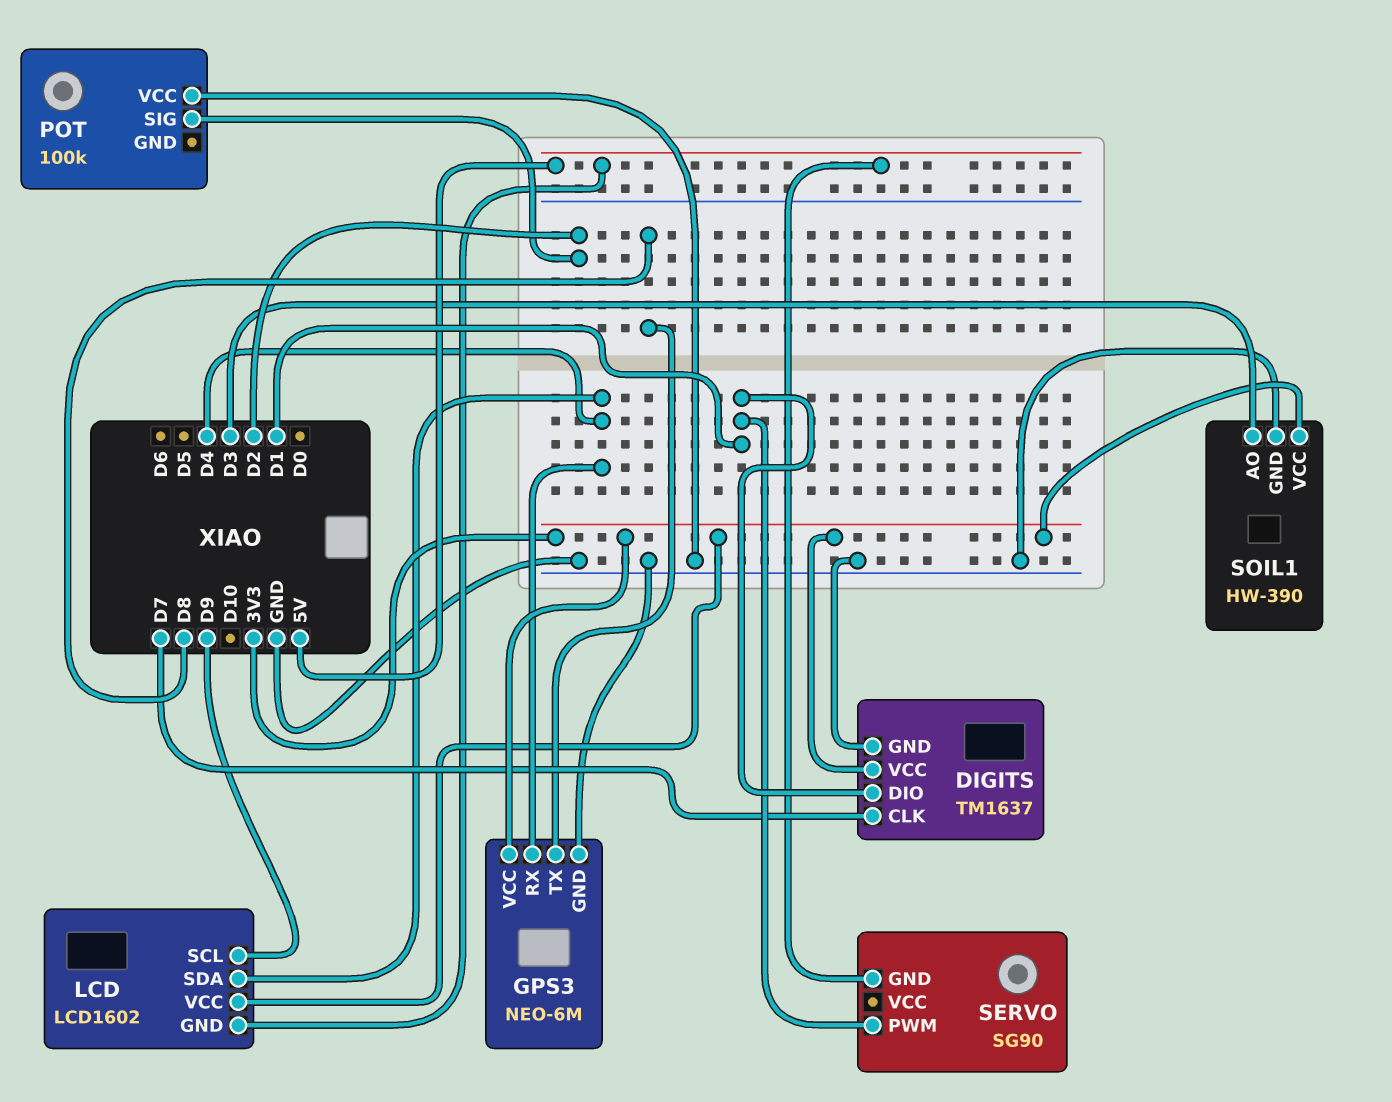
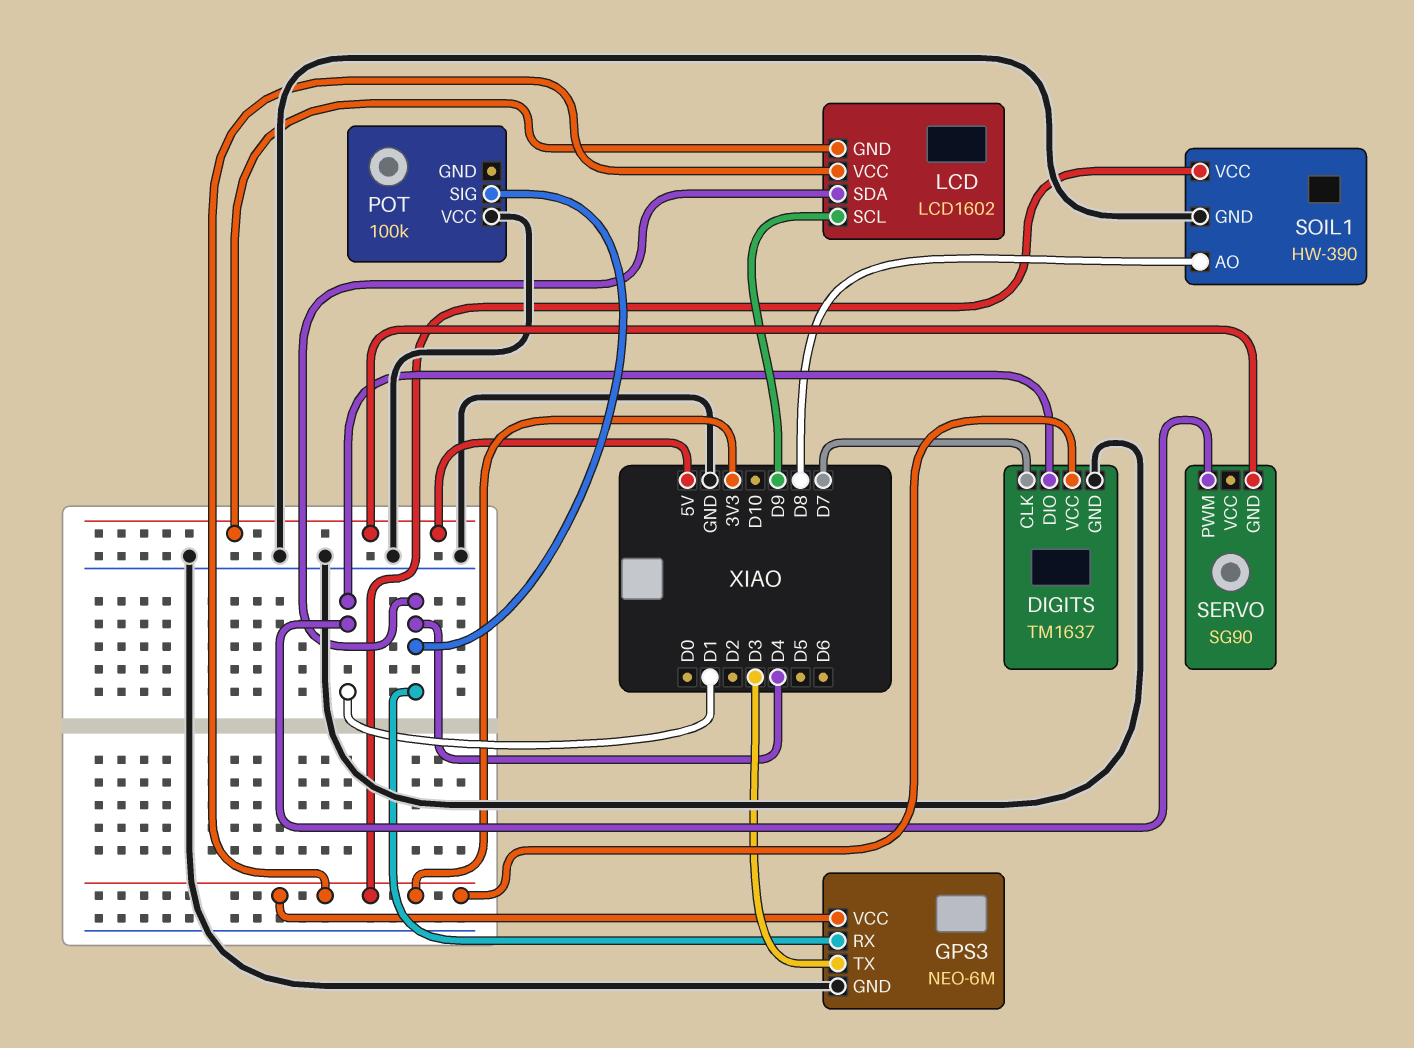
GPS3 pin TX: D8 -> D3
POT pin SIG: D2 -> D4
SOIL1 pin AO: D3 -> D8

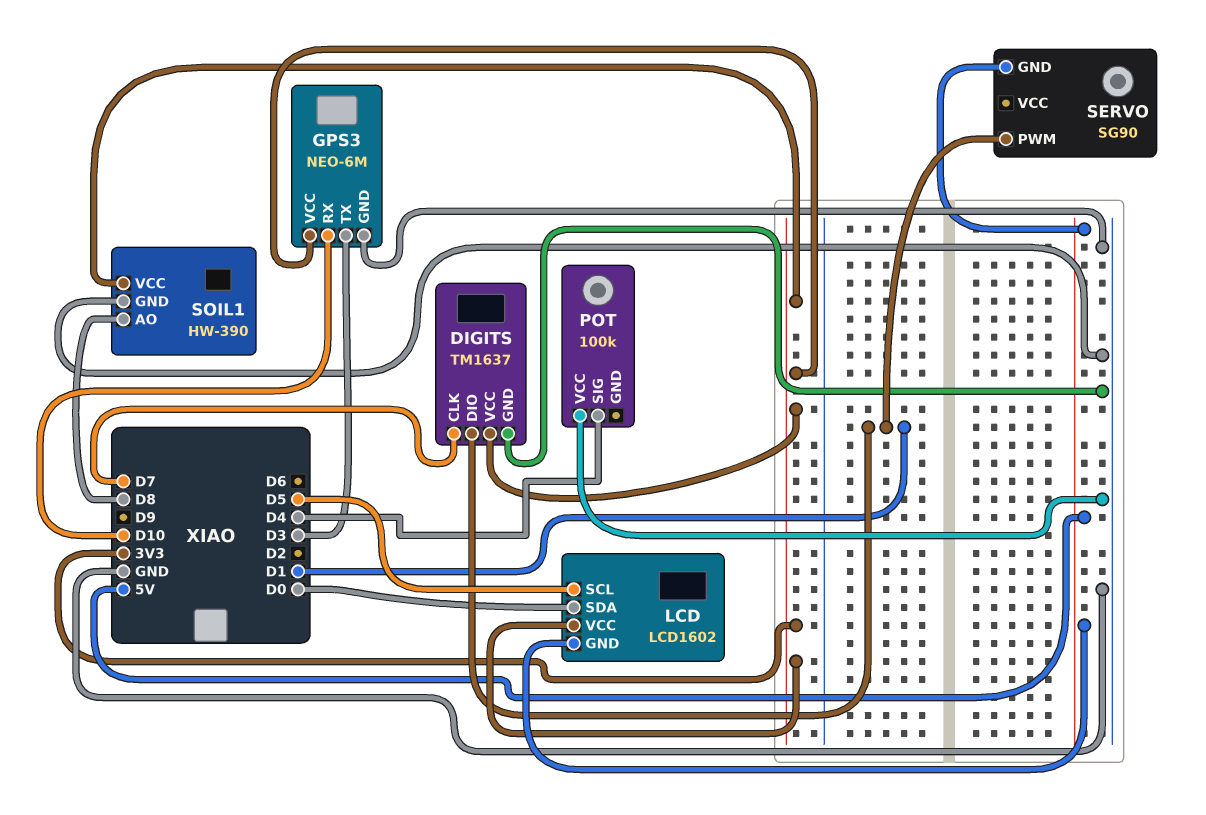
GPS3 pin RX: D4 -> D10
LCD pin SCL: D9 -> D5
LCD pin SDA: D4 -> D0

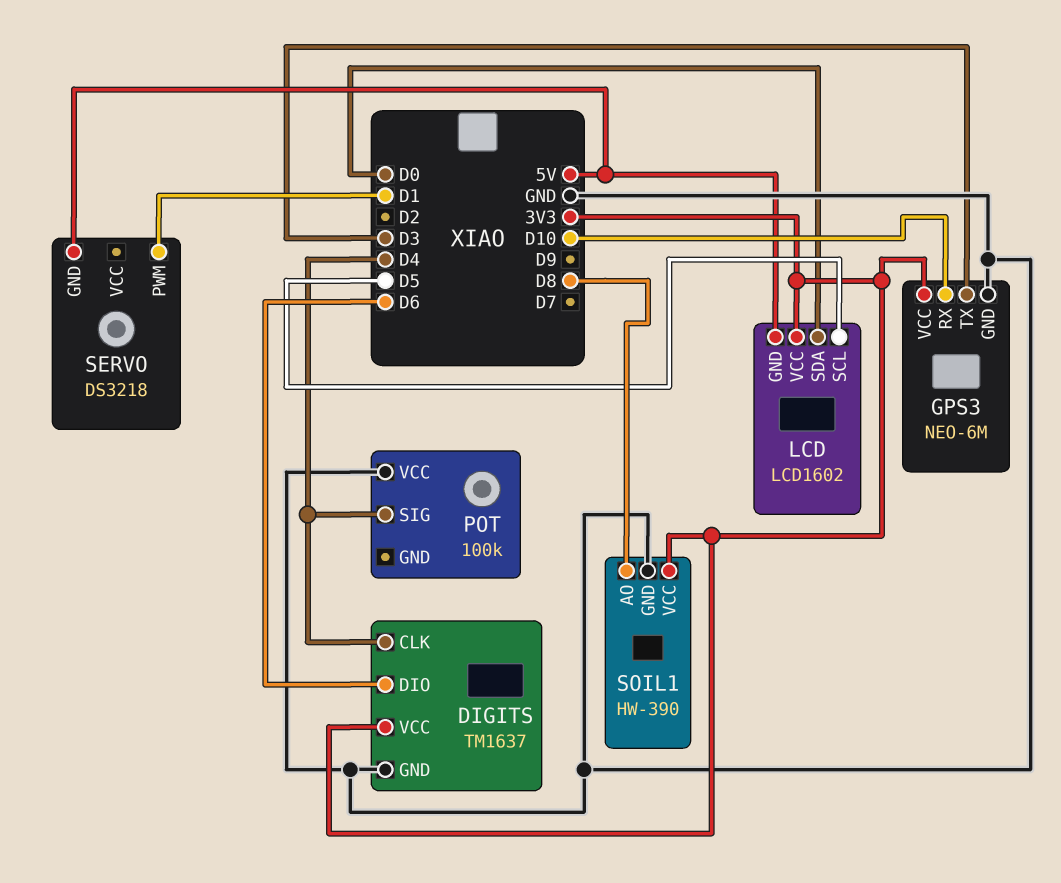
DIGITS pin CLK: D7 -> D4
DIGITS pin DIO: D1 -> D6
SERVO: SG90 -> DS3218

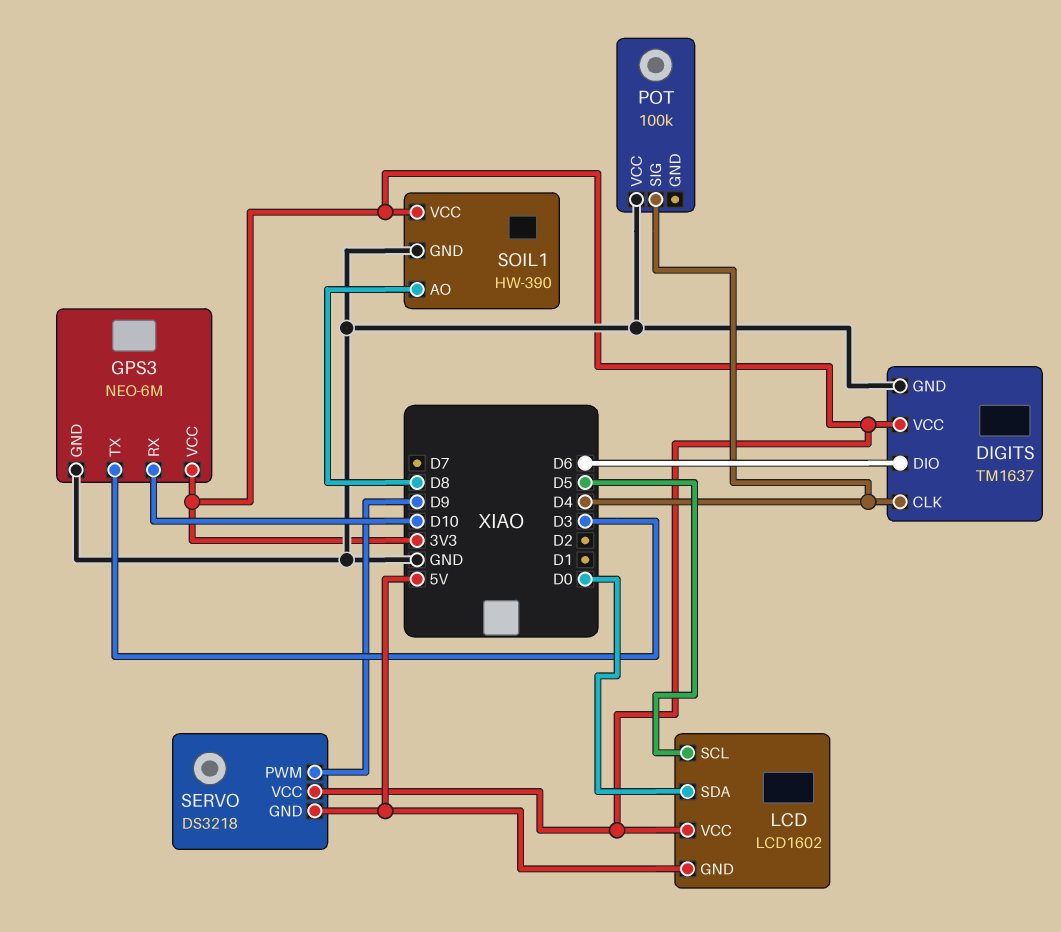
SERVO pin PWM: D1 -> D9
SERVO pin VCC: none -> 3V3

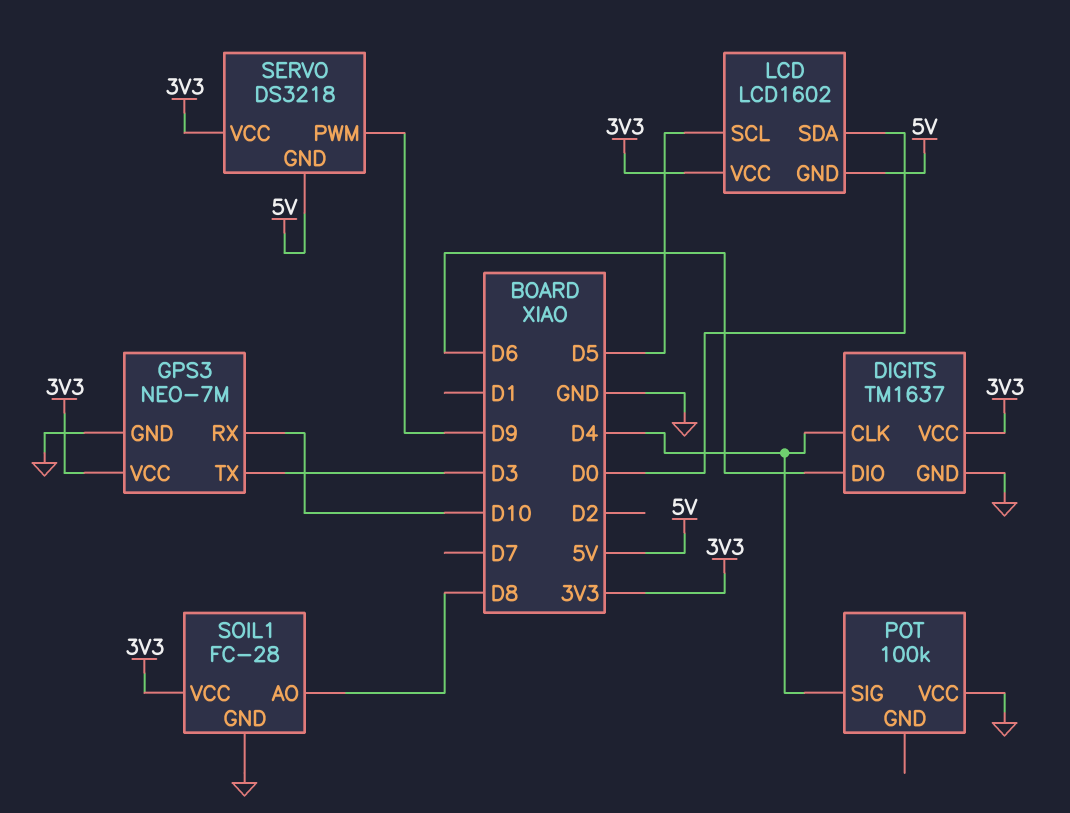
GPS3: NEO-6M -> NEO-7M
SOIL1: HW-390 -> FC-28

